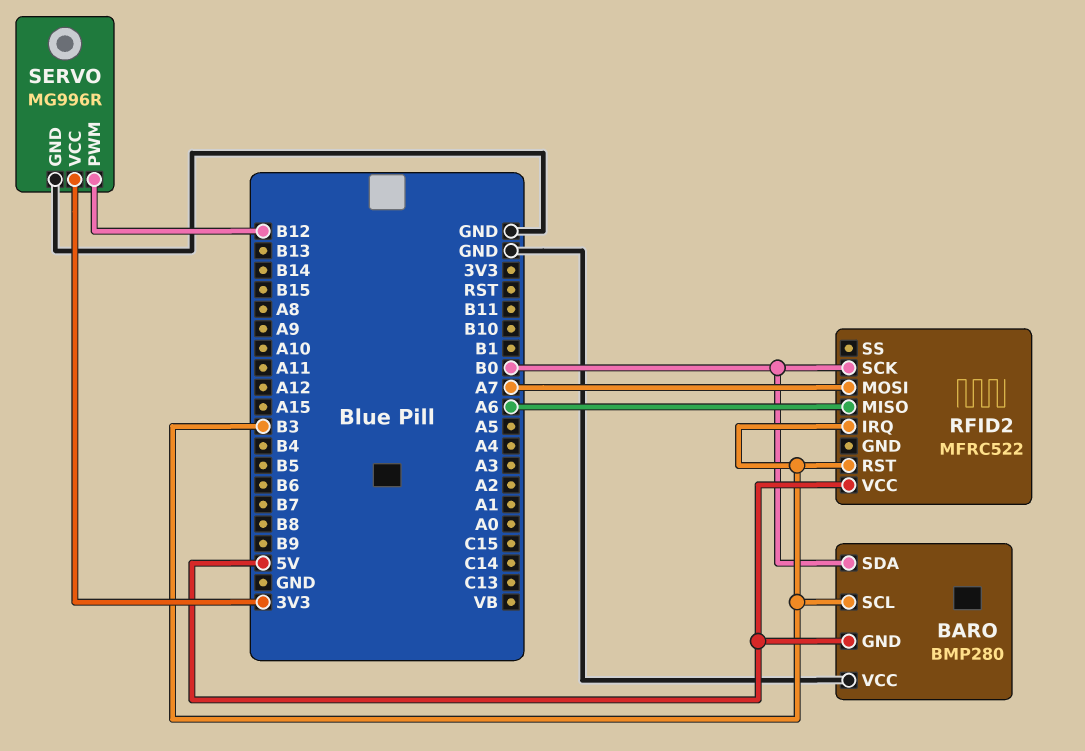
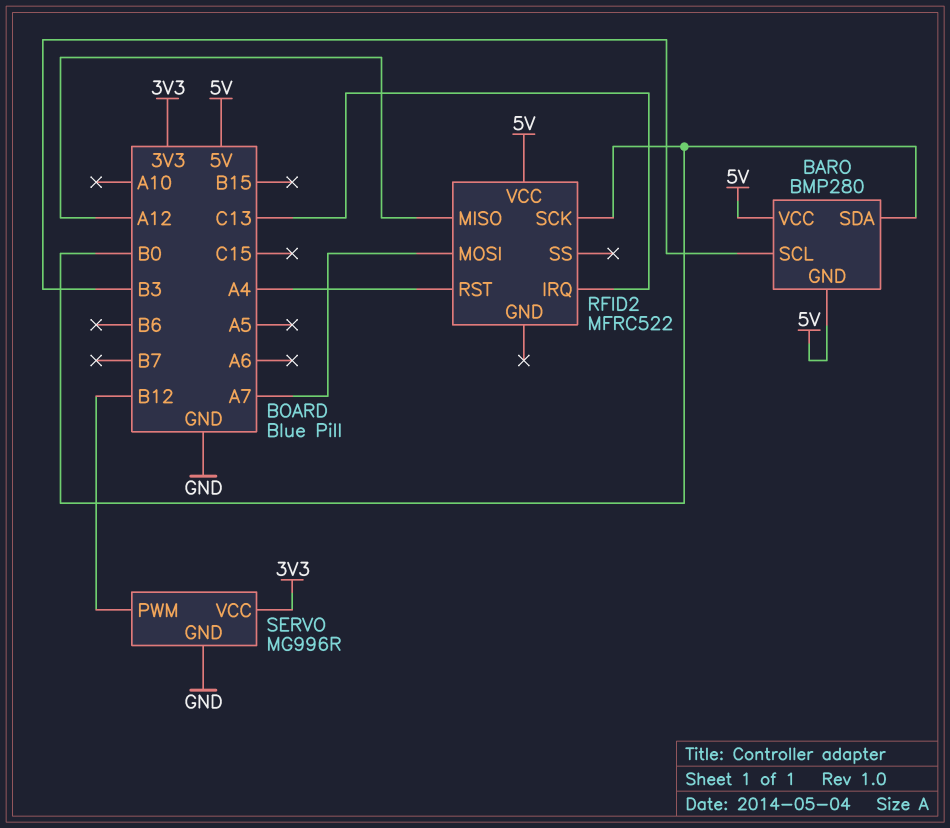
BARO pin VCC: GND -> 5V
RFID2 pin IRQ: B3 -> C13
RFID2 pin MISO: A6 -> A12
RFID2 pin RST: B3 -> A4

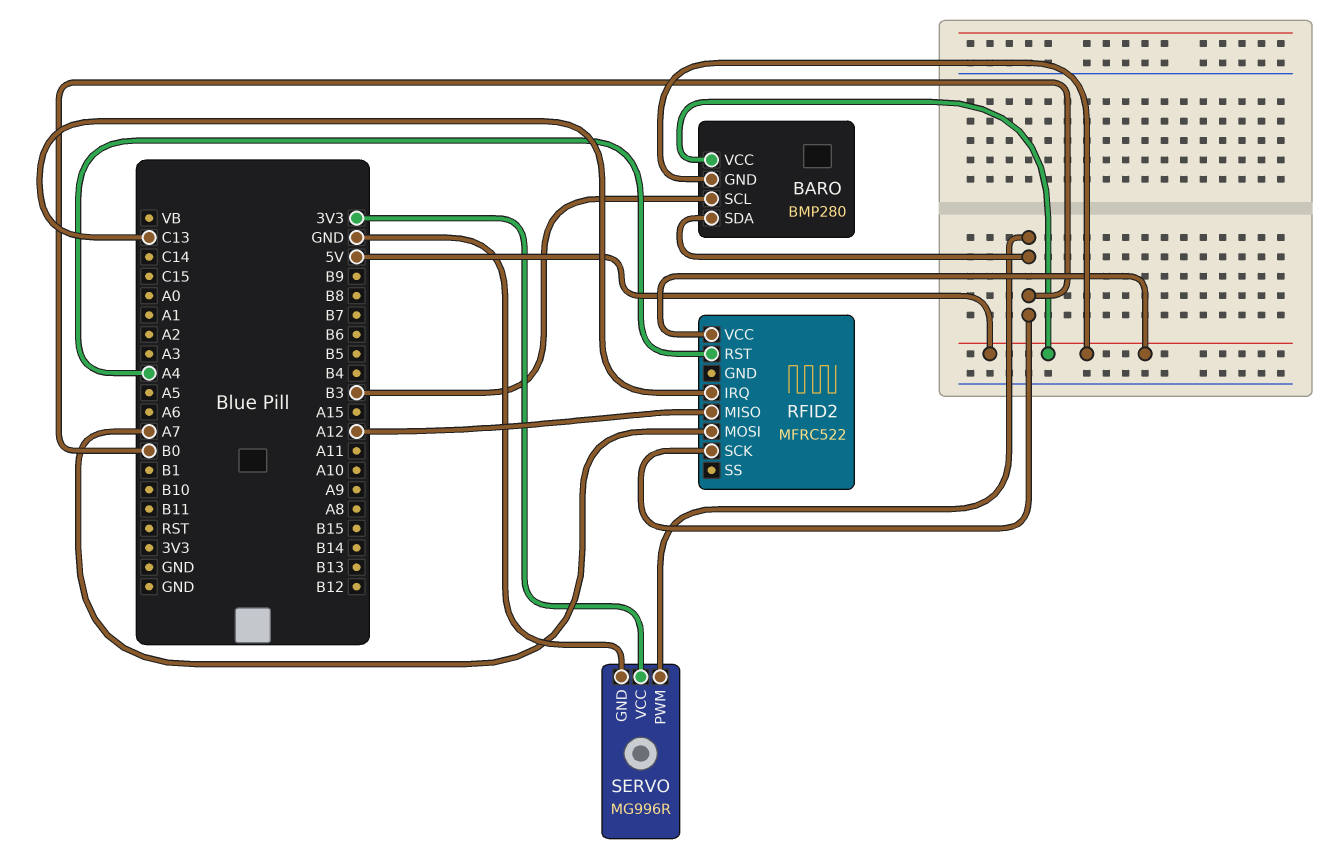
SERVO pin PWM: B12 -> B0

